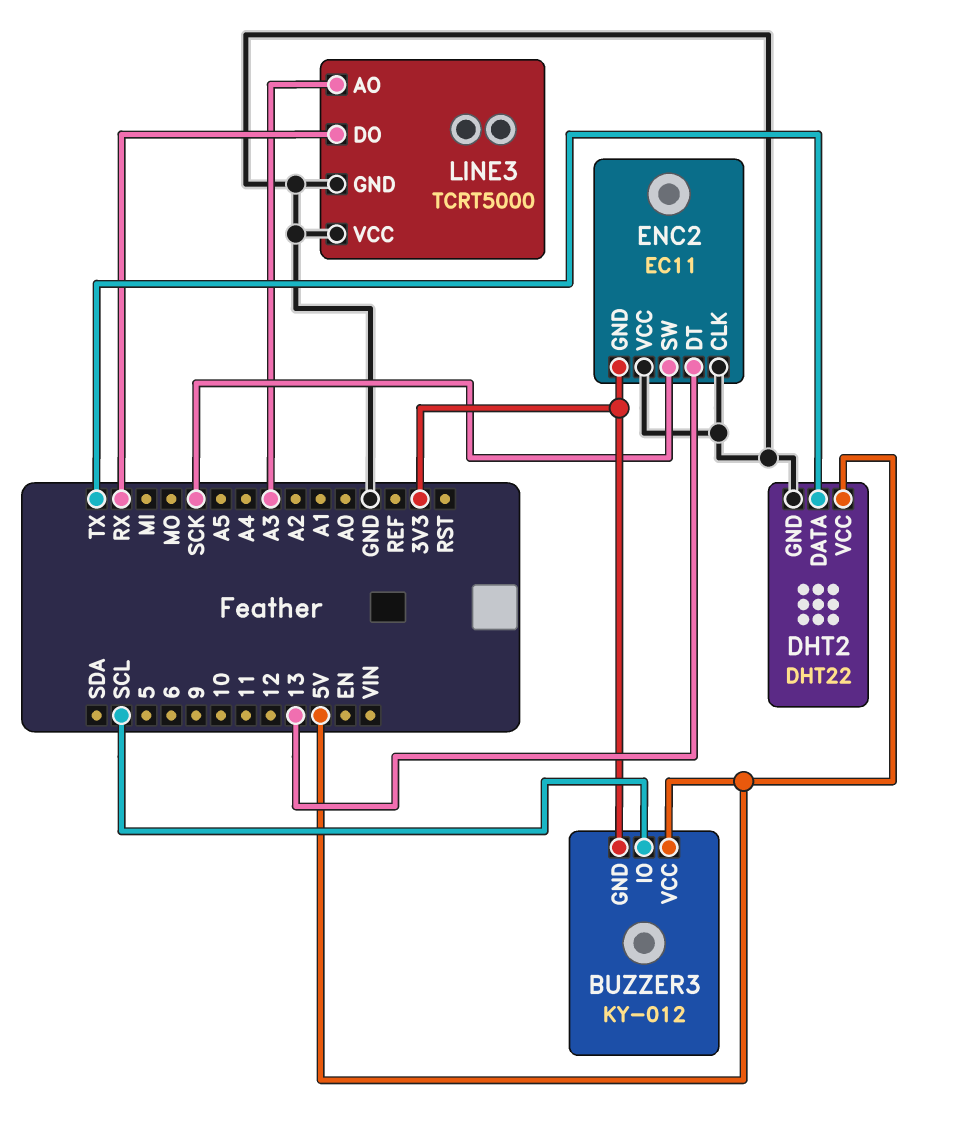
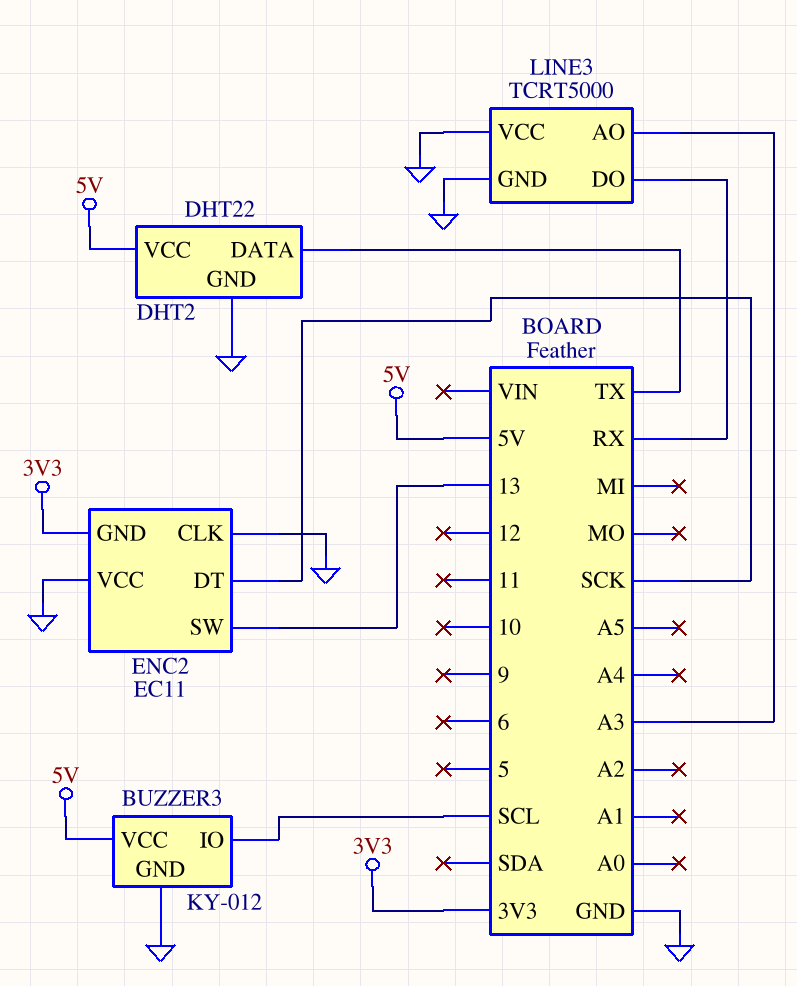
BUZZER3 pin GND: 3V3 -> GND
ENC2 pin DT: 13 -> SCK
ENC2 pin SW: SCK -> 13

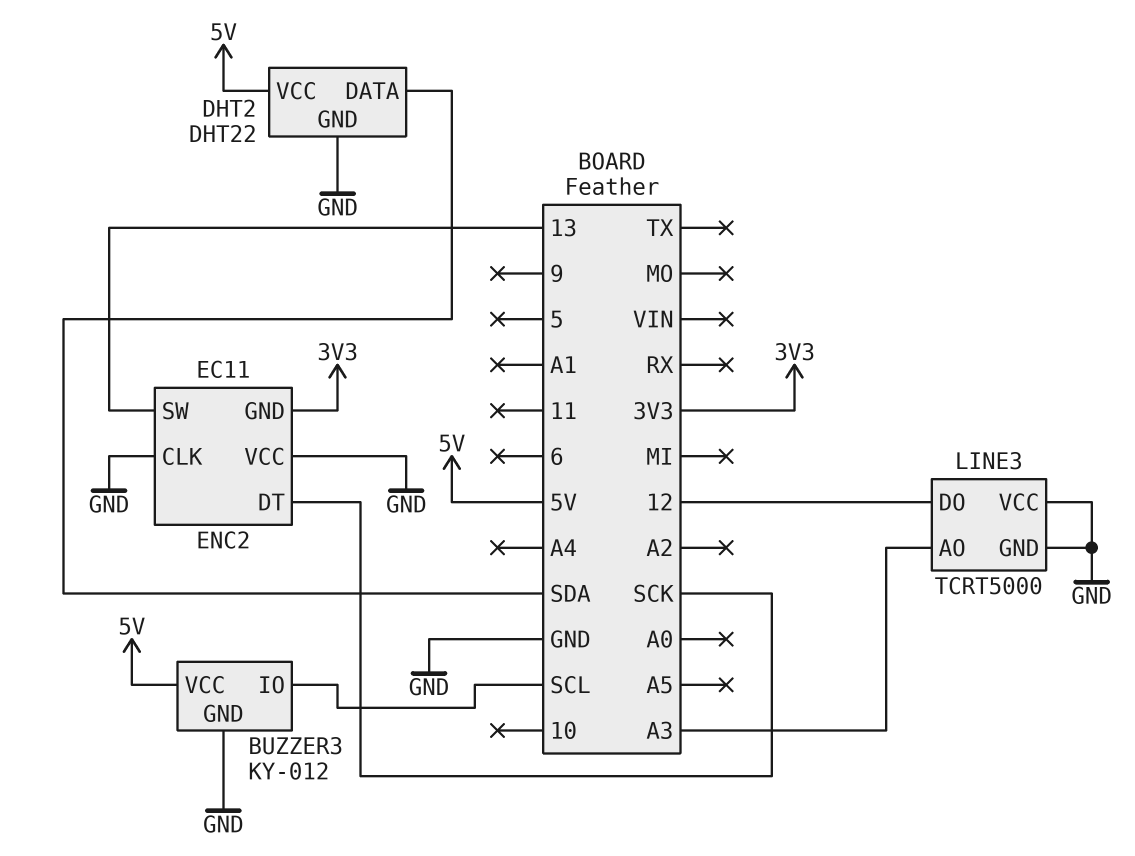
DHT2 pin DATA: TX -> SDA
LINE3 pin DO: RX -> 12

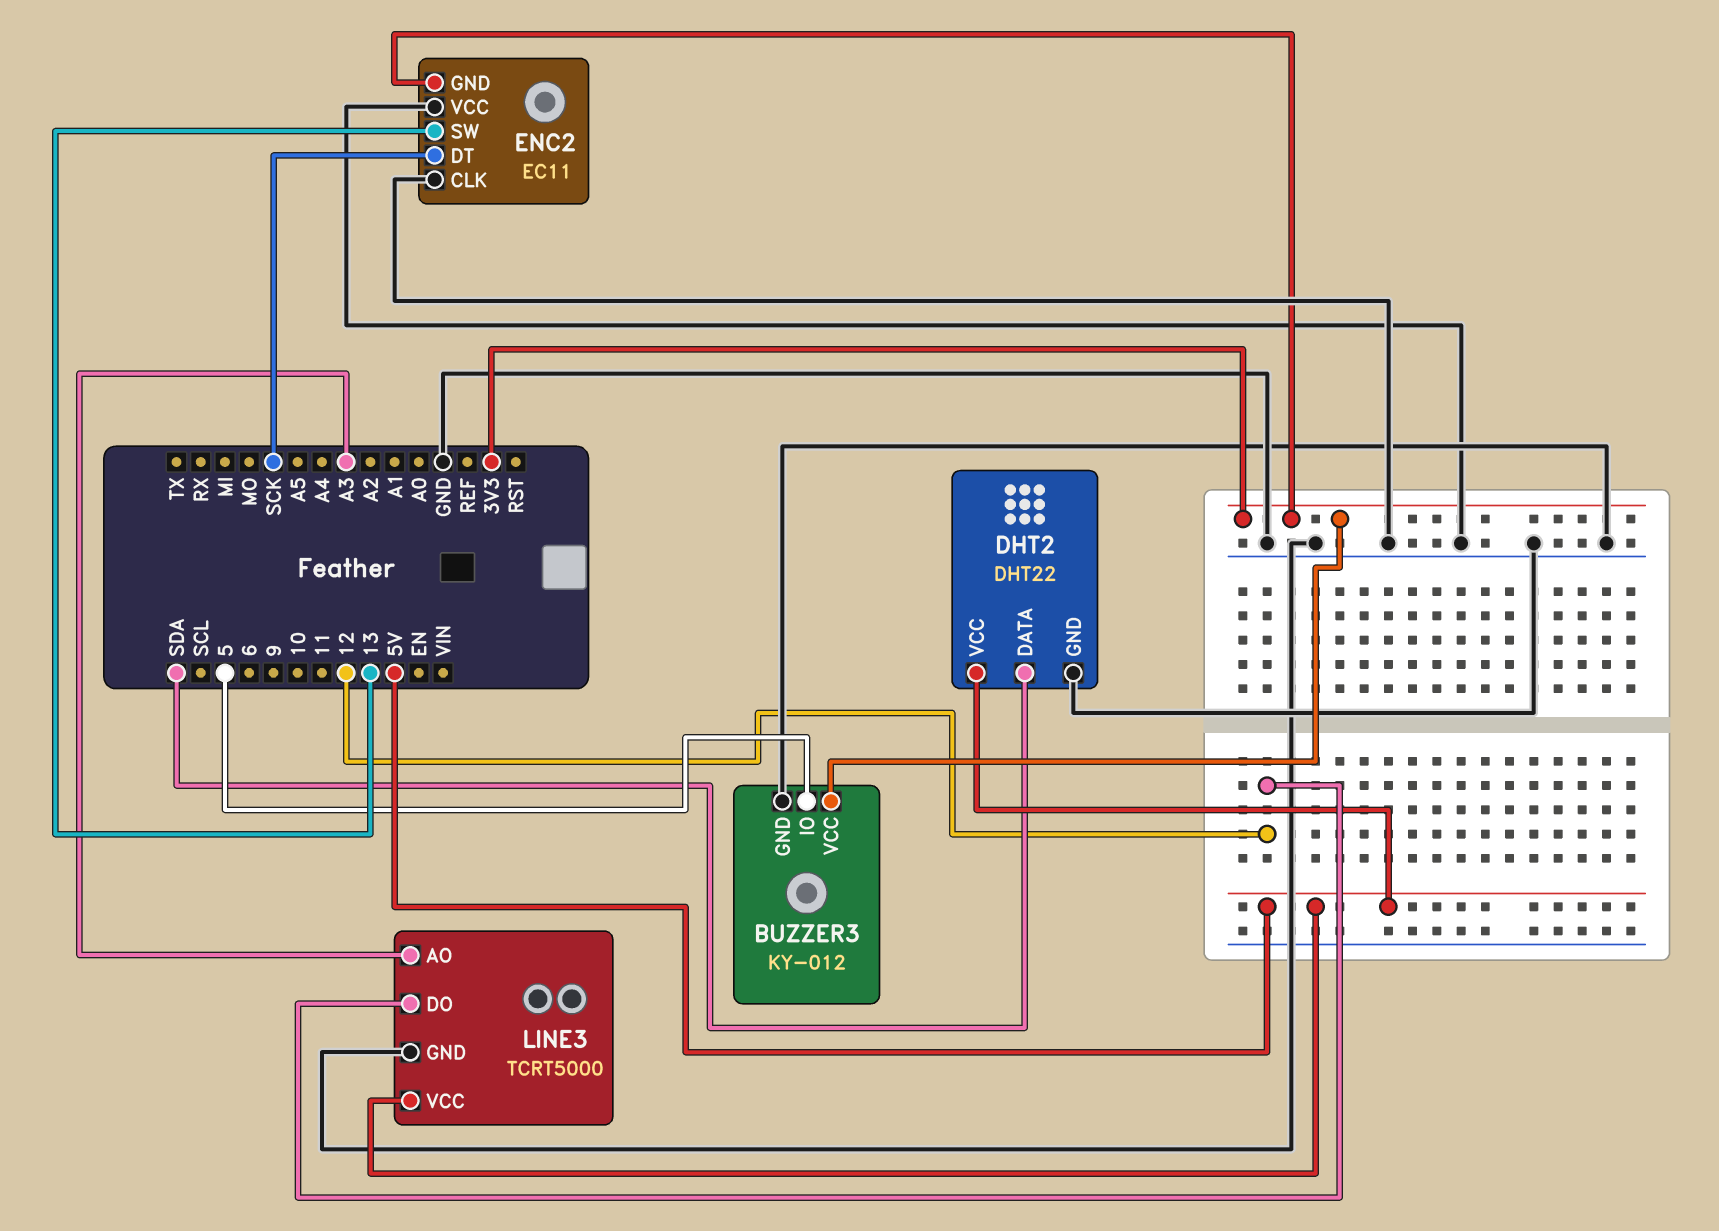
BUZZER3 pin IO: SCL -> 5
BUZZER3 pin VCC: 5V -> 3V3
LINE3 pin VCC: GND -> 5V

